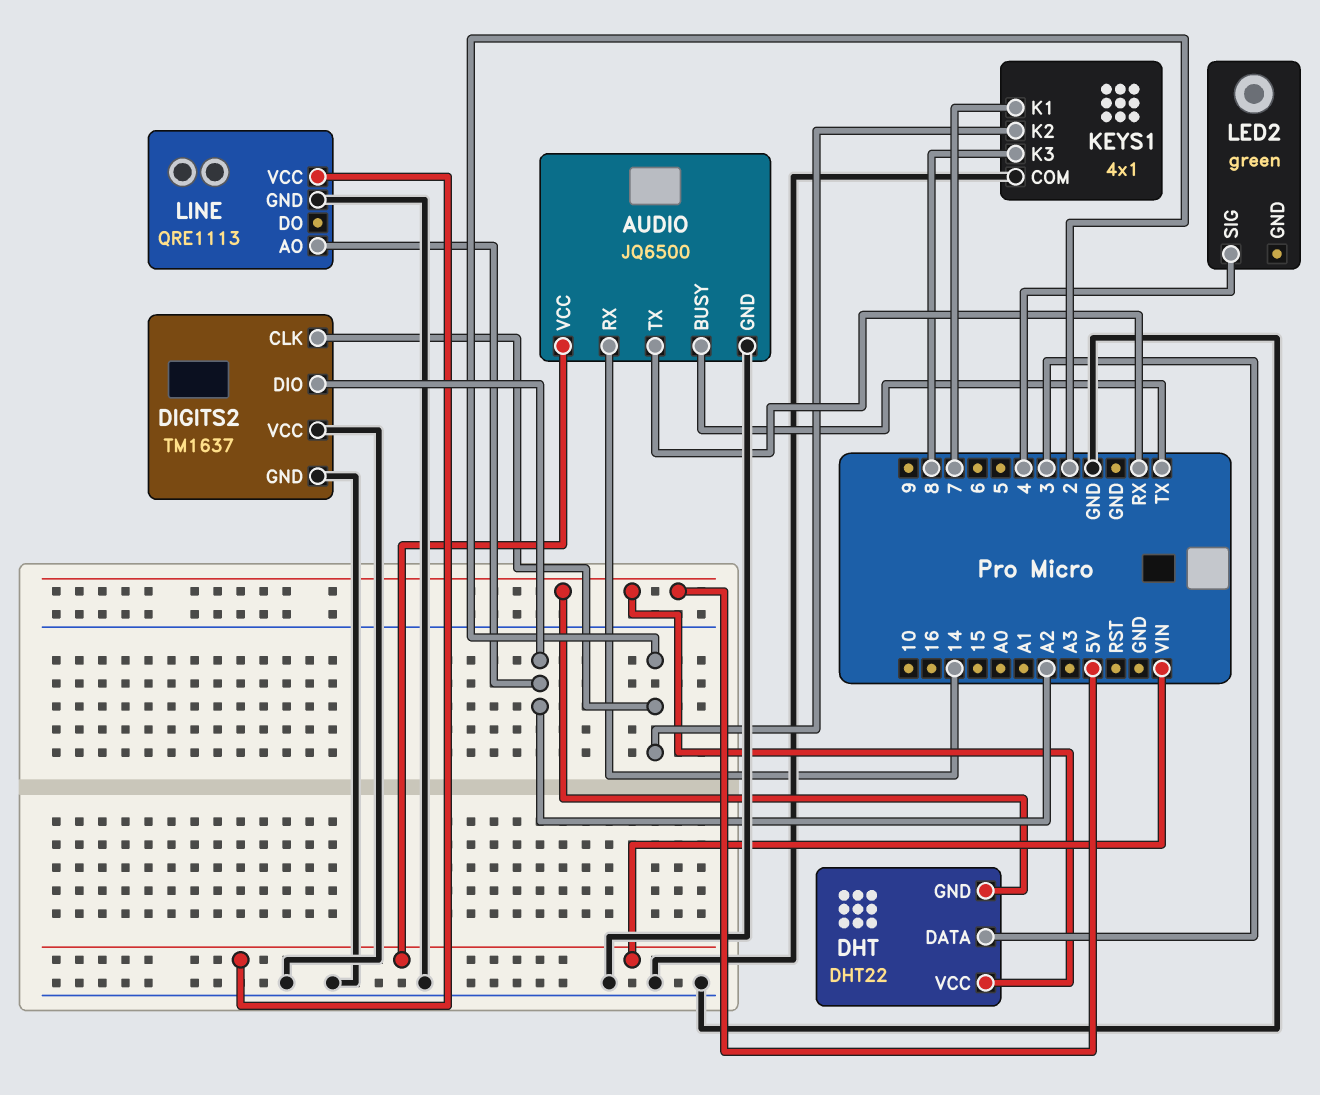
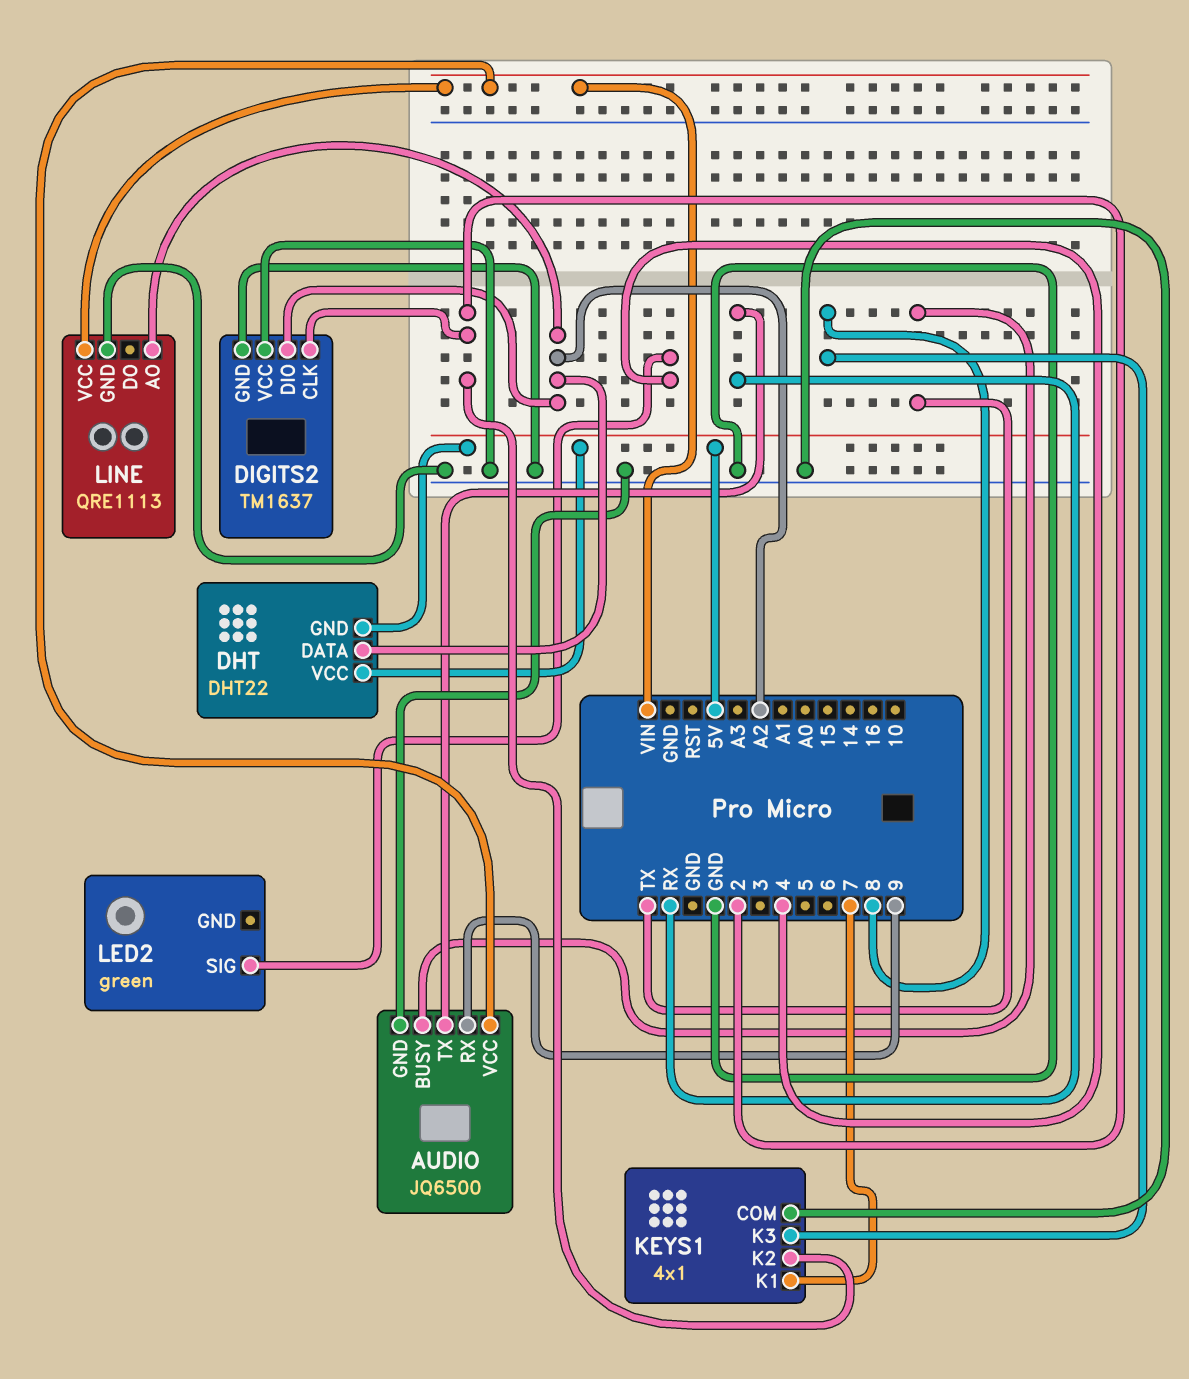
AUDIO pin RX: 14 -> 9
DHT pin DATA: 3 -> A2

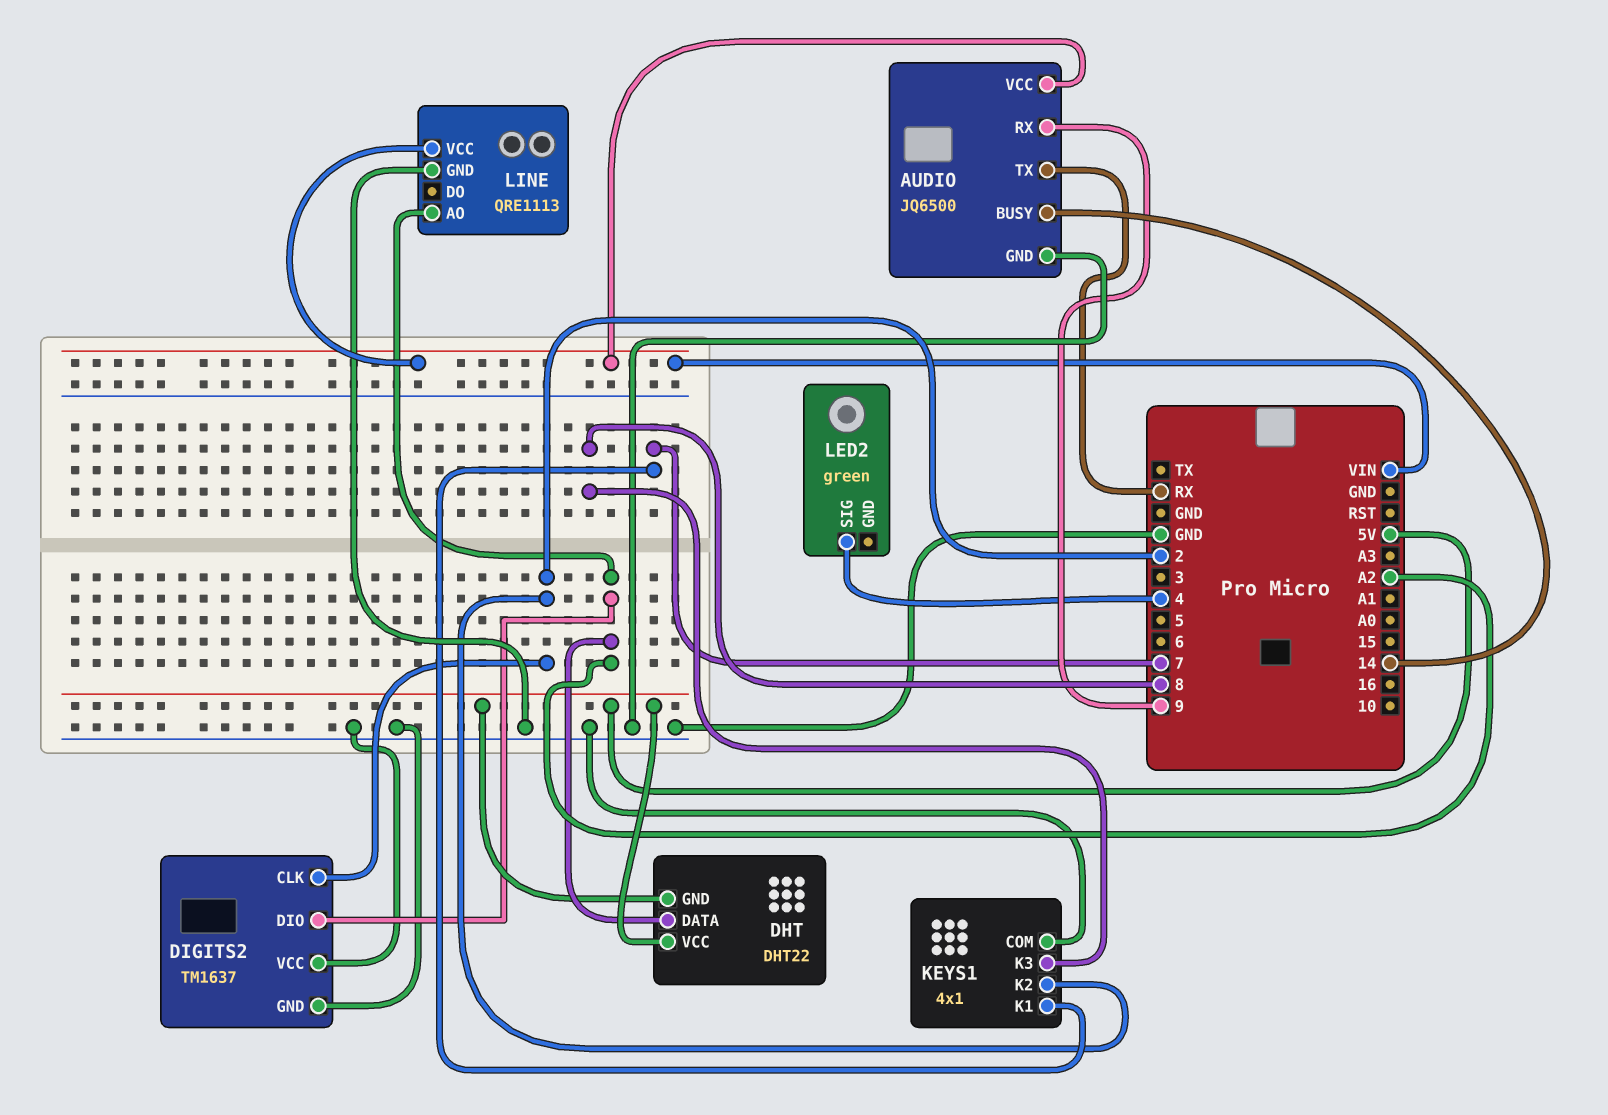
AUDIO pin BUSY: TX -> 14

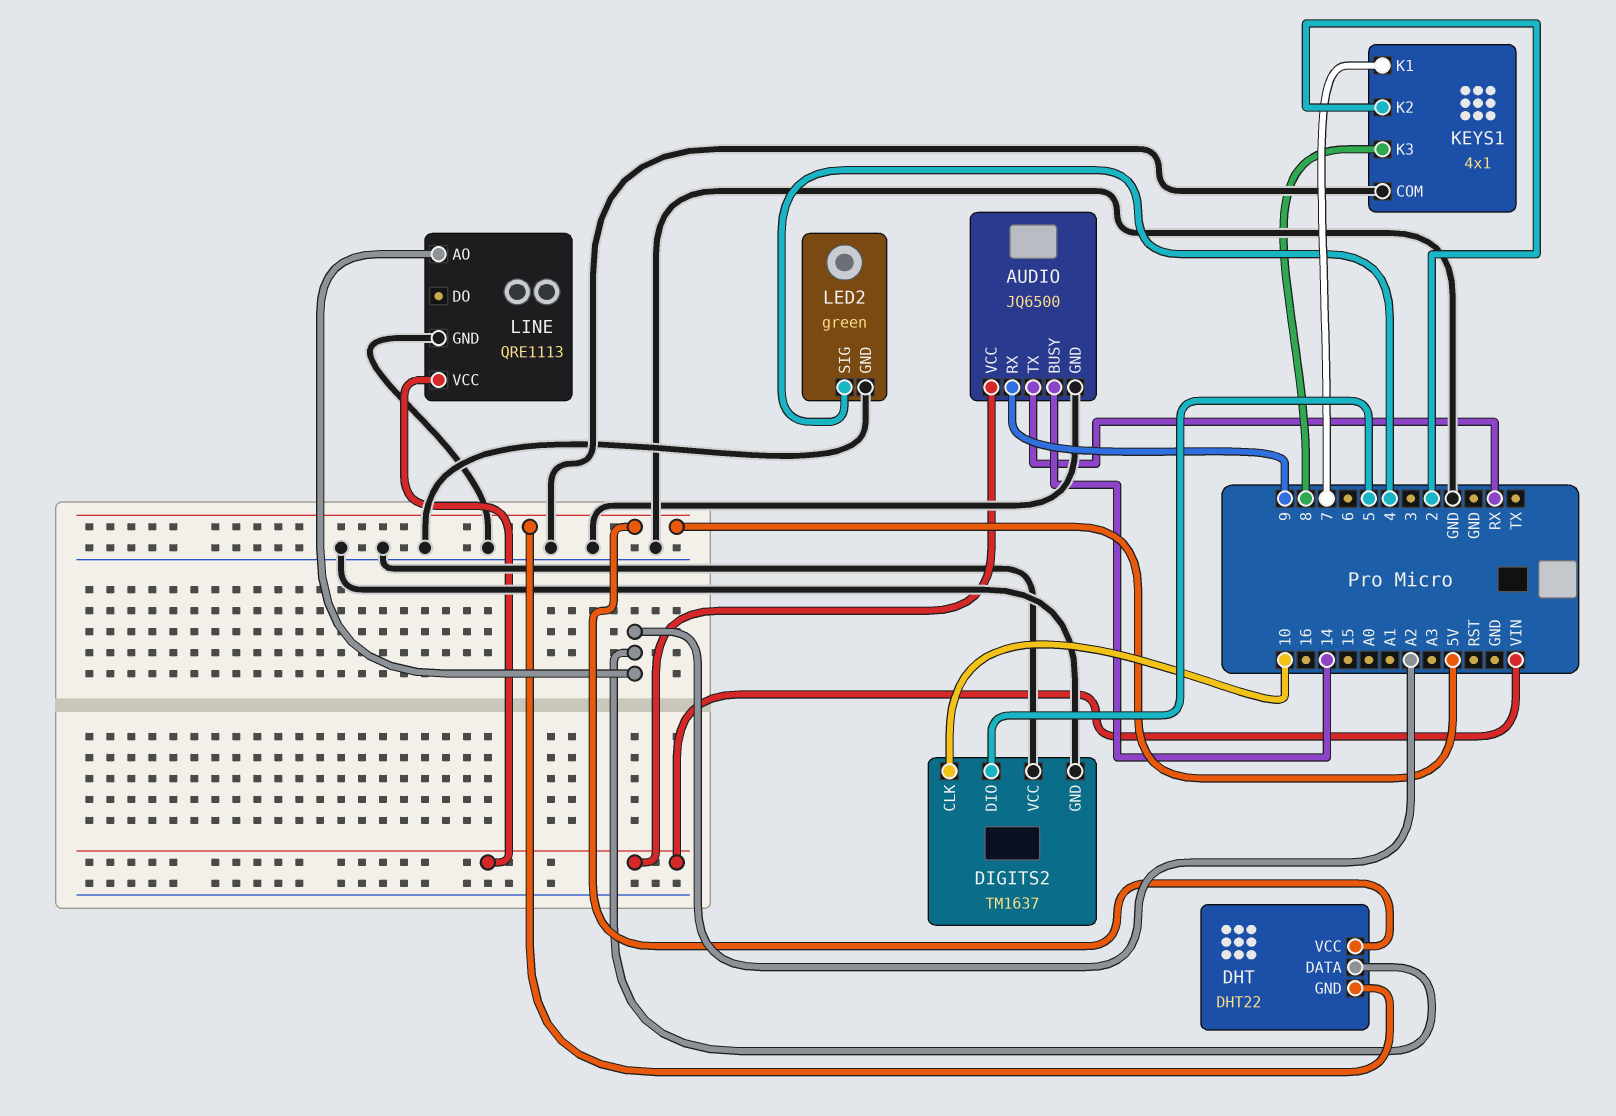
DIGITS2 pin CLK: 2 -> 10
DIGITS2 pin DIO: A2 -> 5
LED2 pin GND: none -> GND

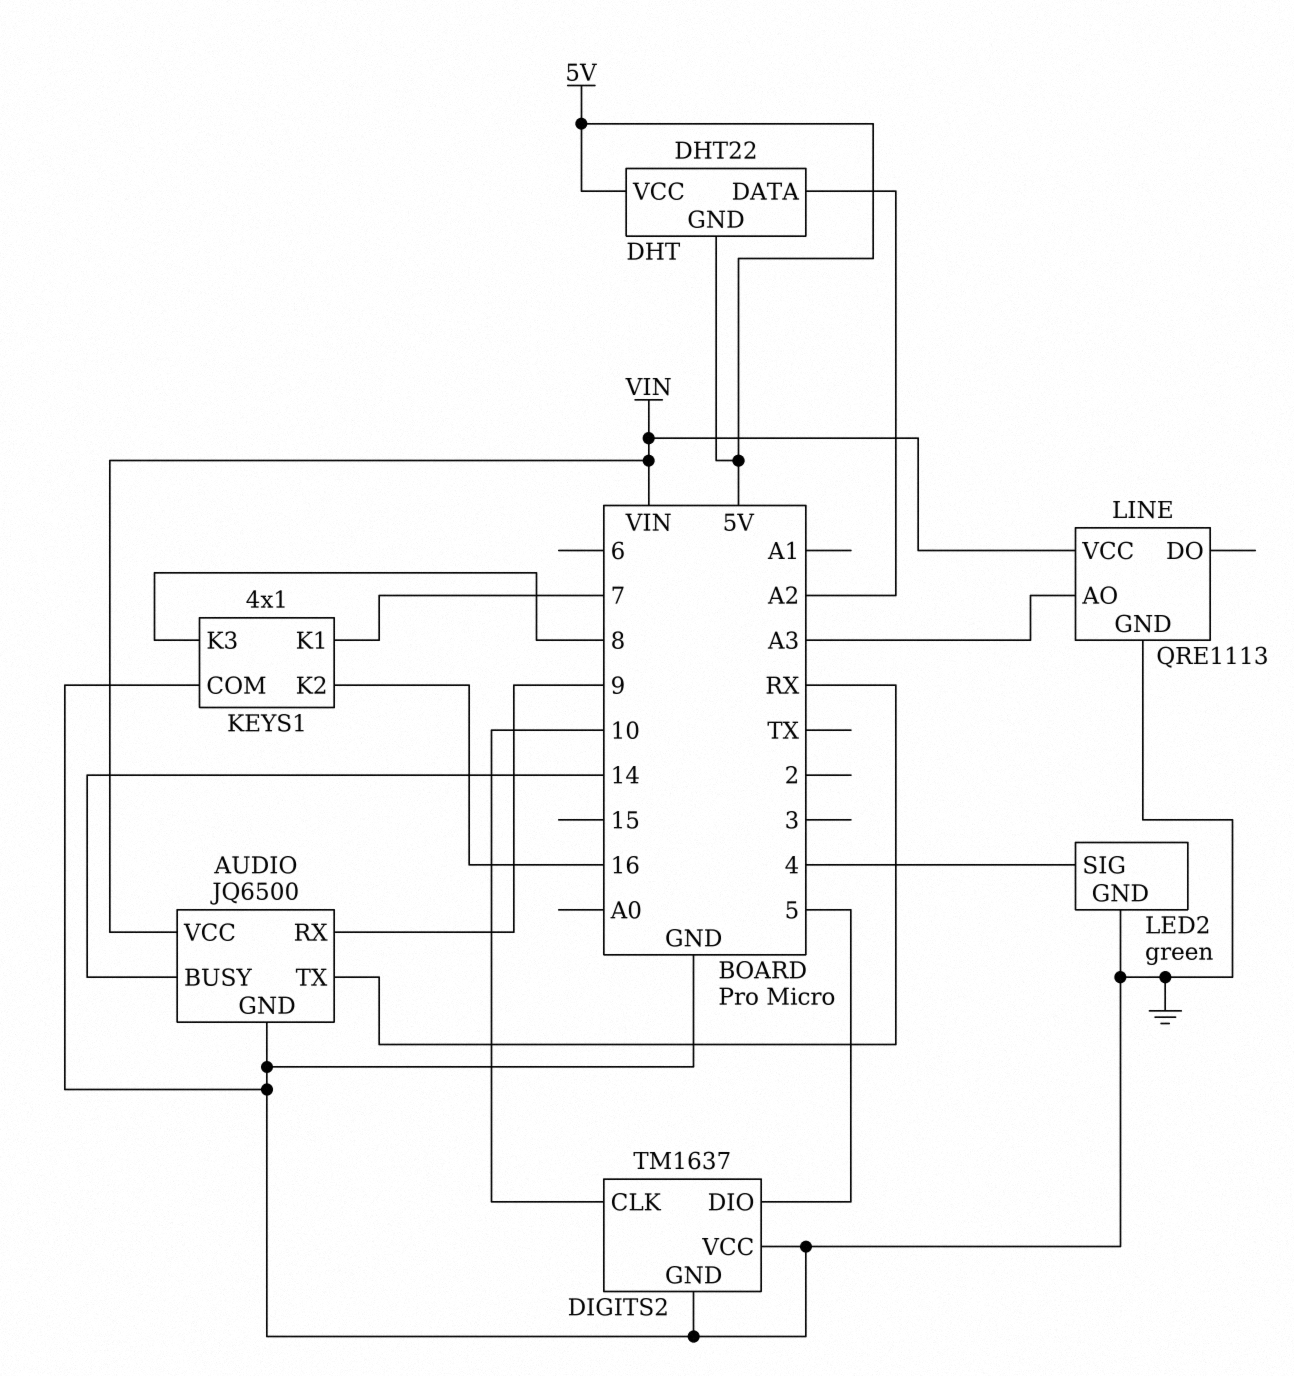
KEYS1 pin K2: 2 -> 16
LINE pin AO: A2 -> A3

